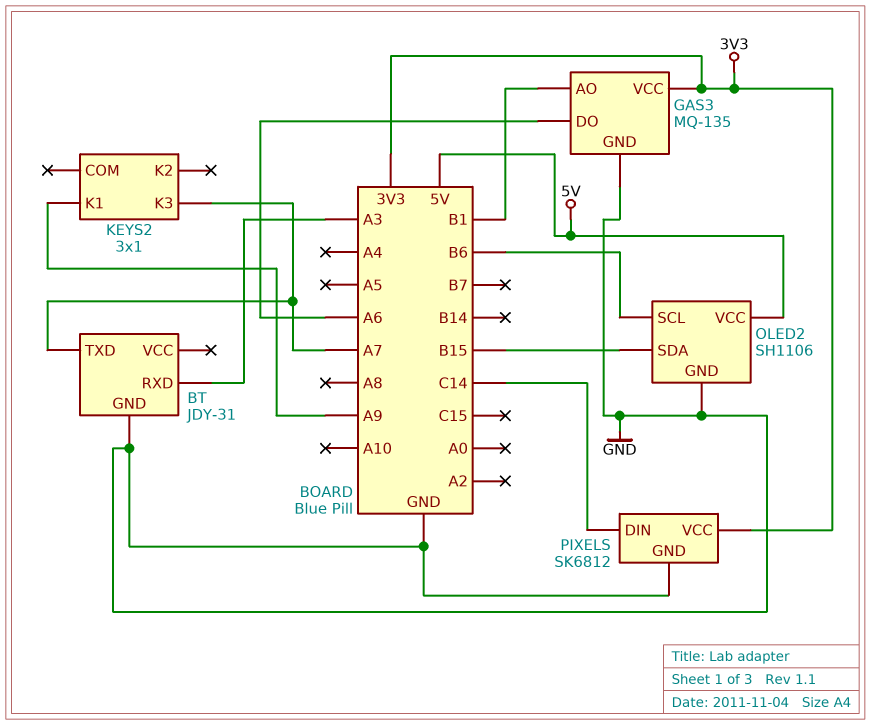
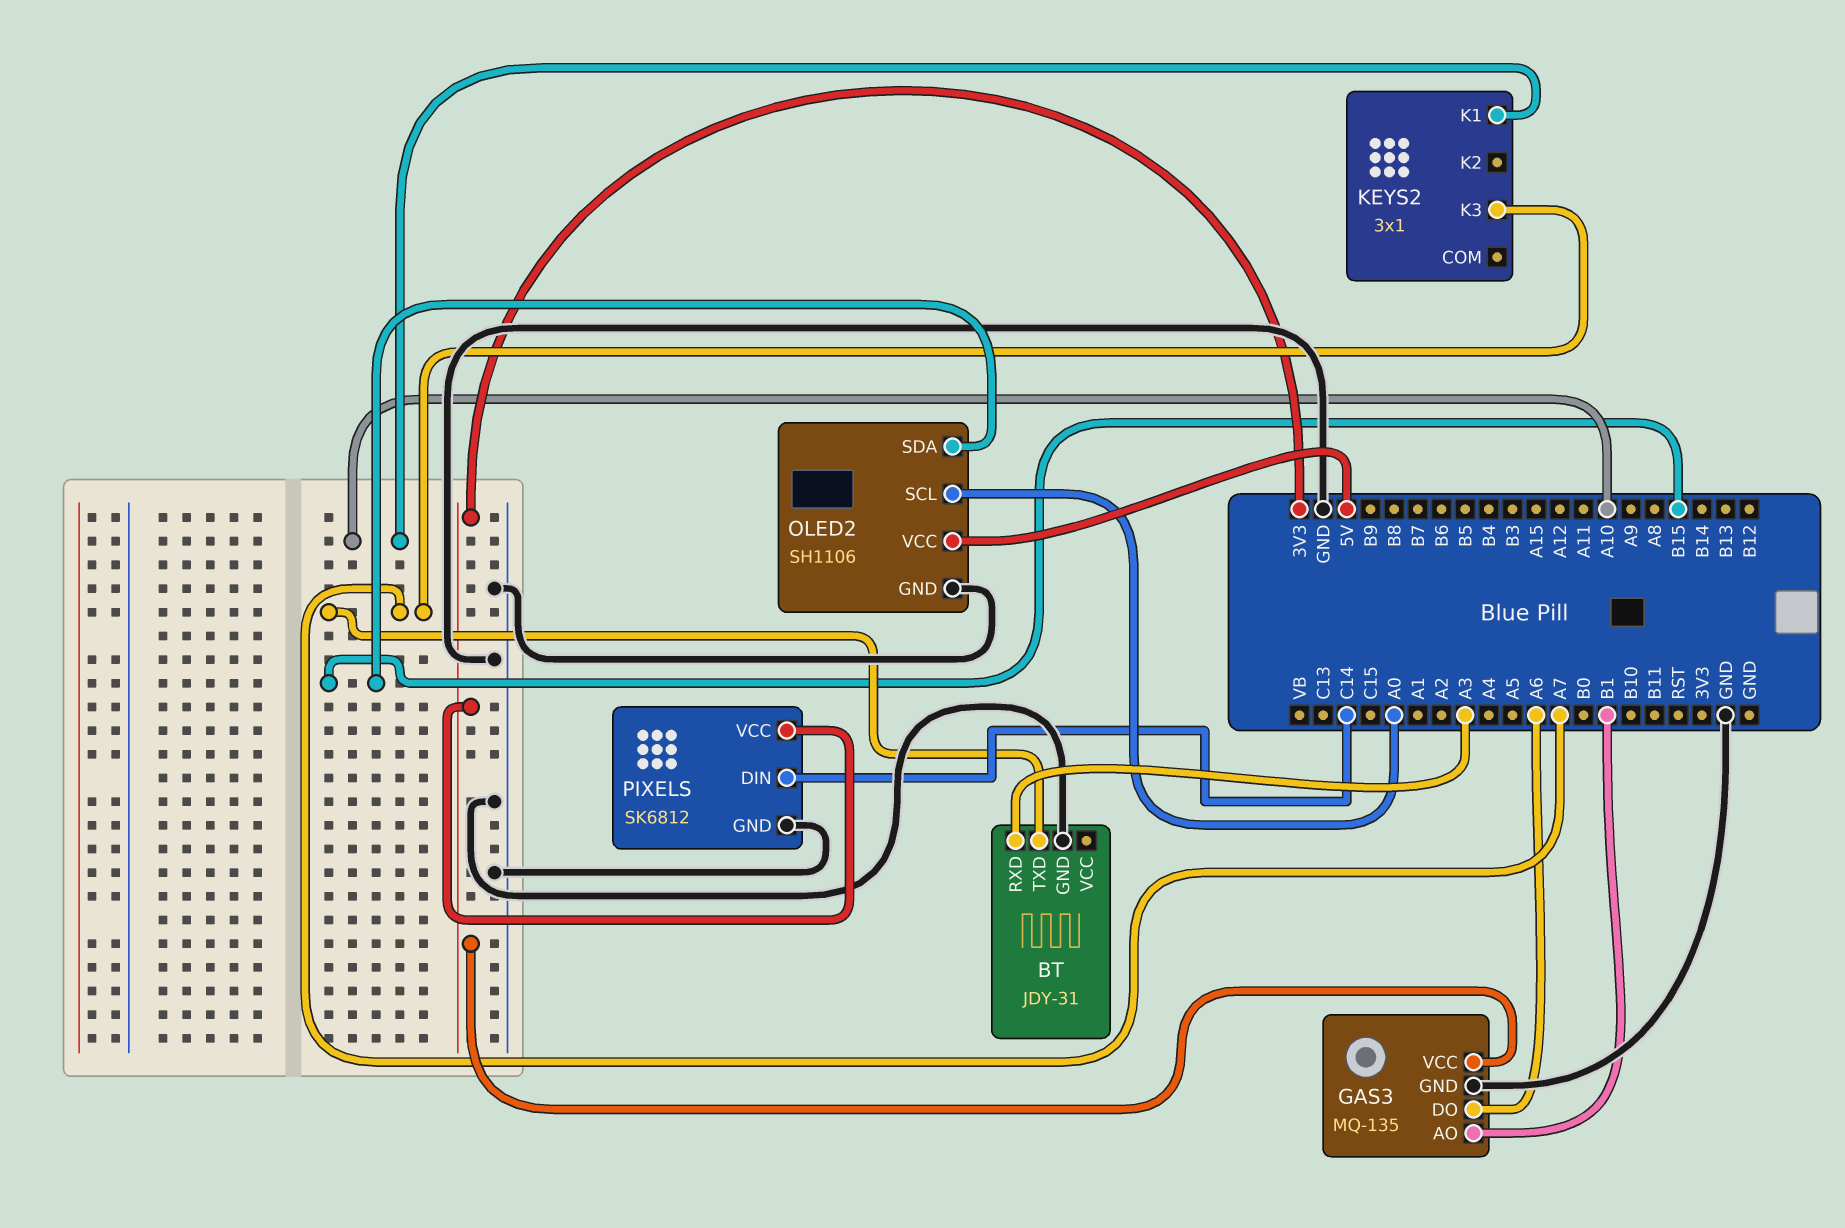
KEYS2 pin K1: A9 -> A10
OLED2 pin SCL: B6 -> A0

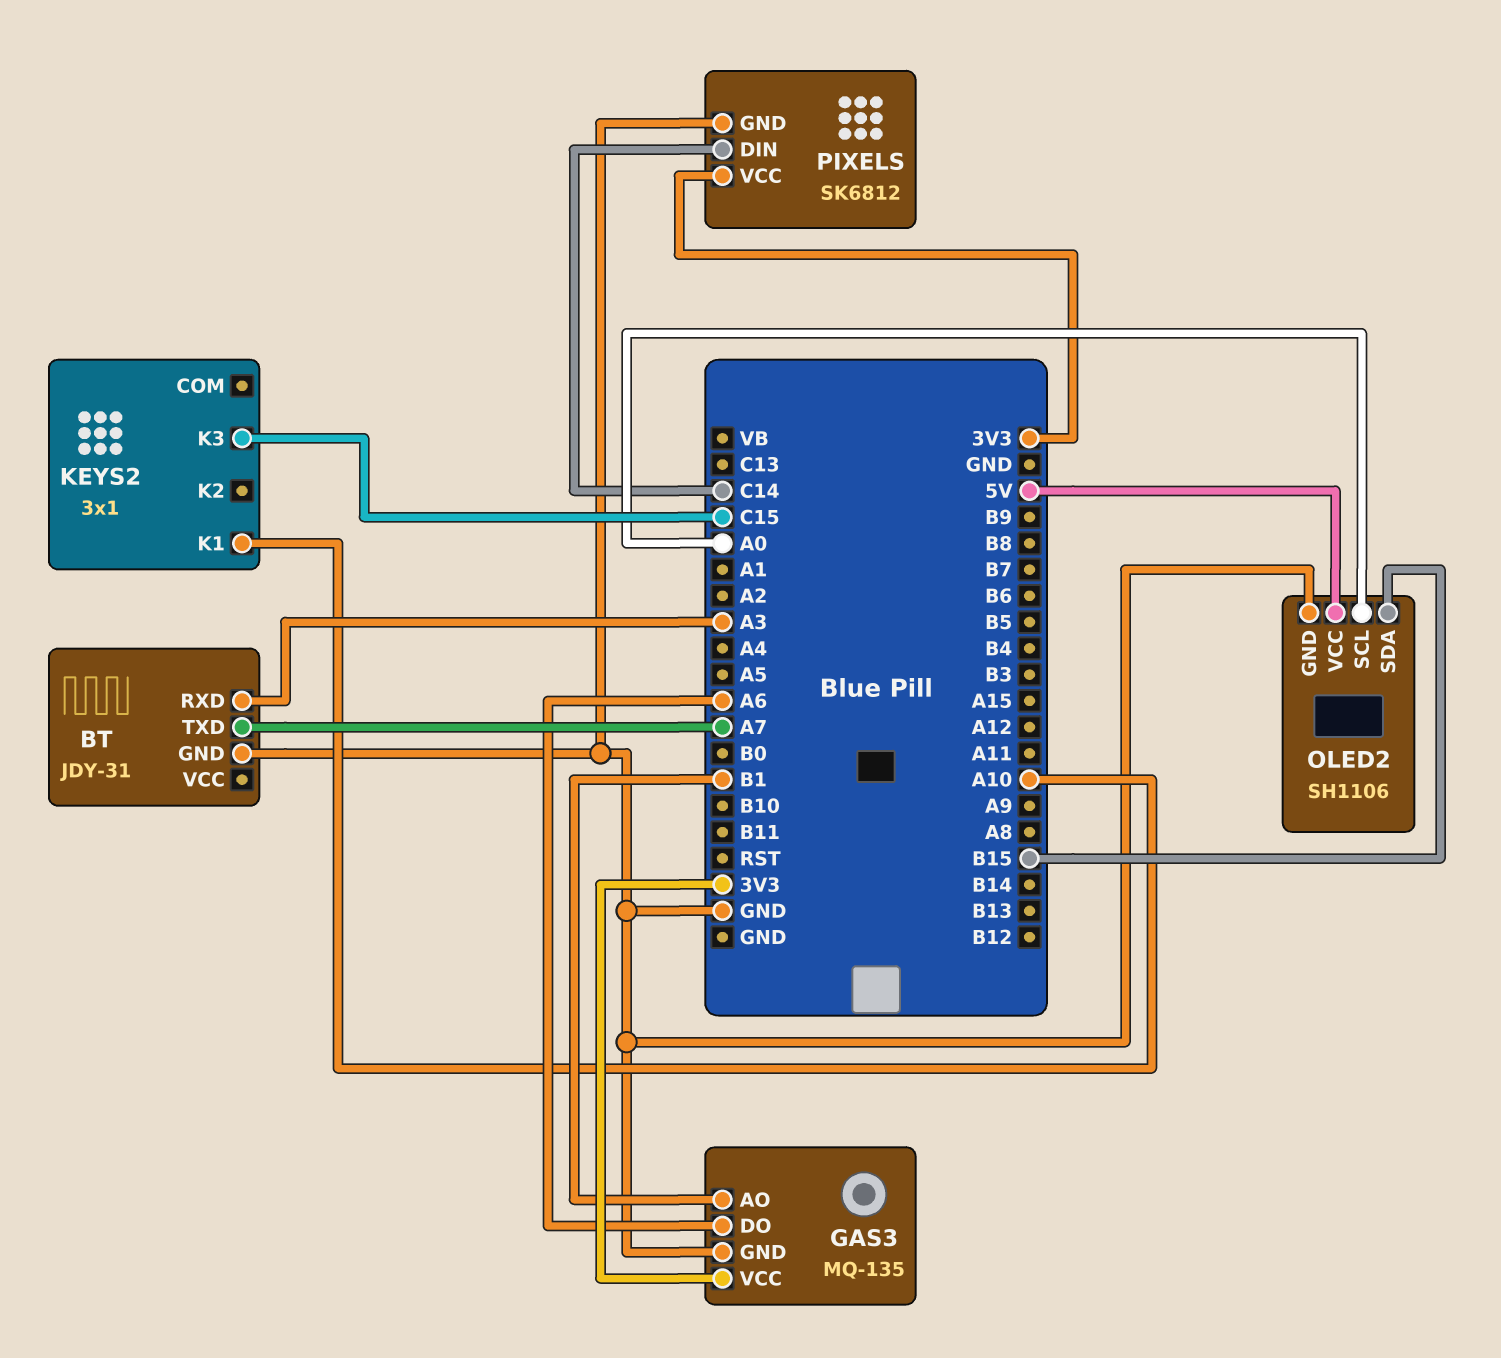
KEYS2 pin K3: A7 -> C15

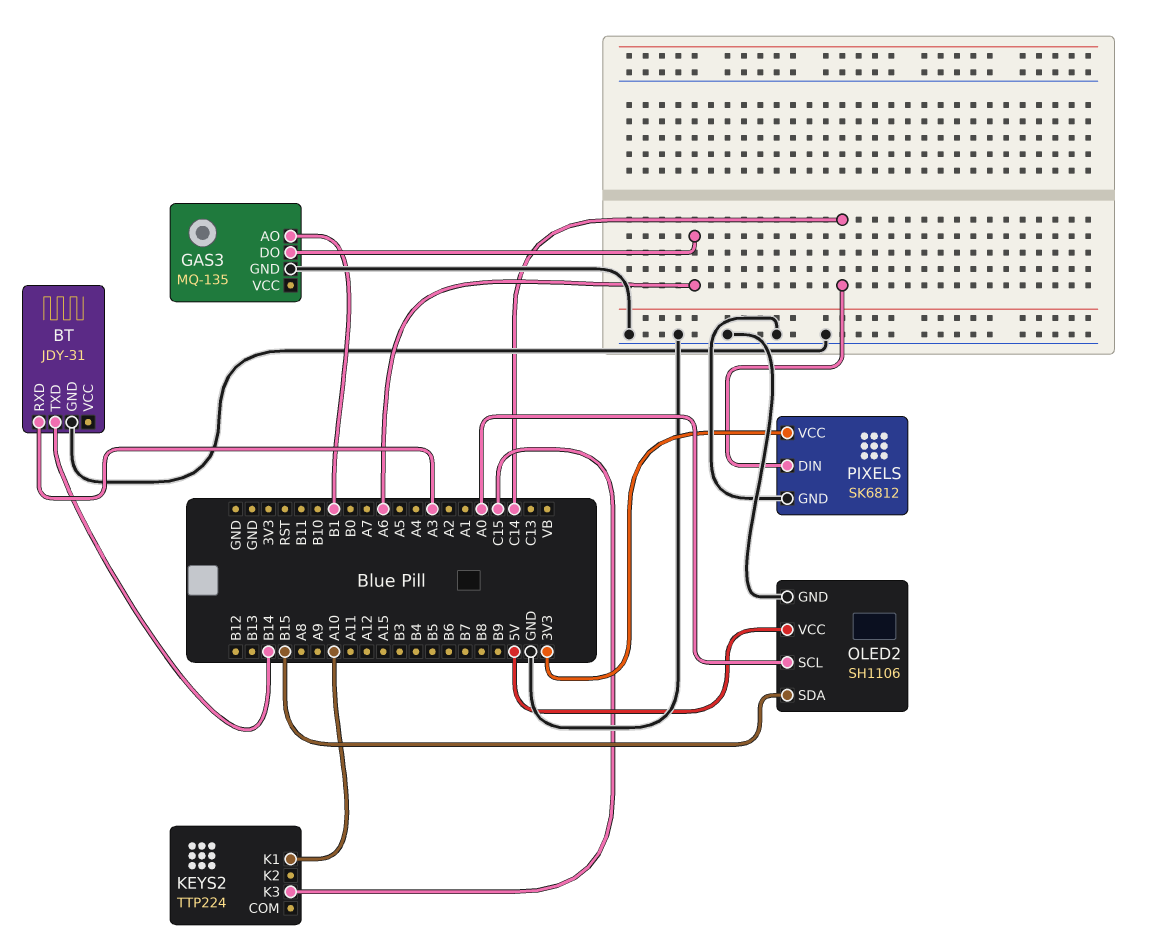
BT pin TXD: A7 -> B14
GAS3 pin VCC: 3V3 -> none
KEYS2: 3x1 -> TTP224

